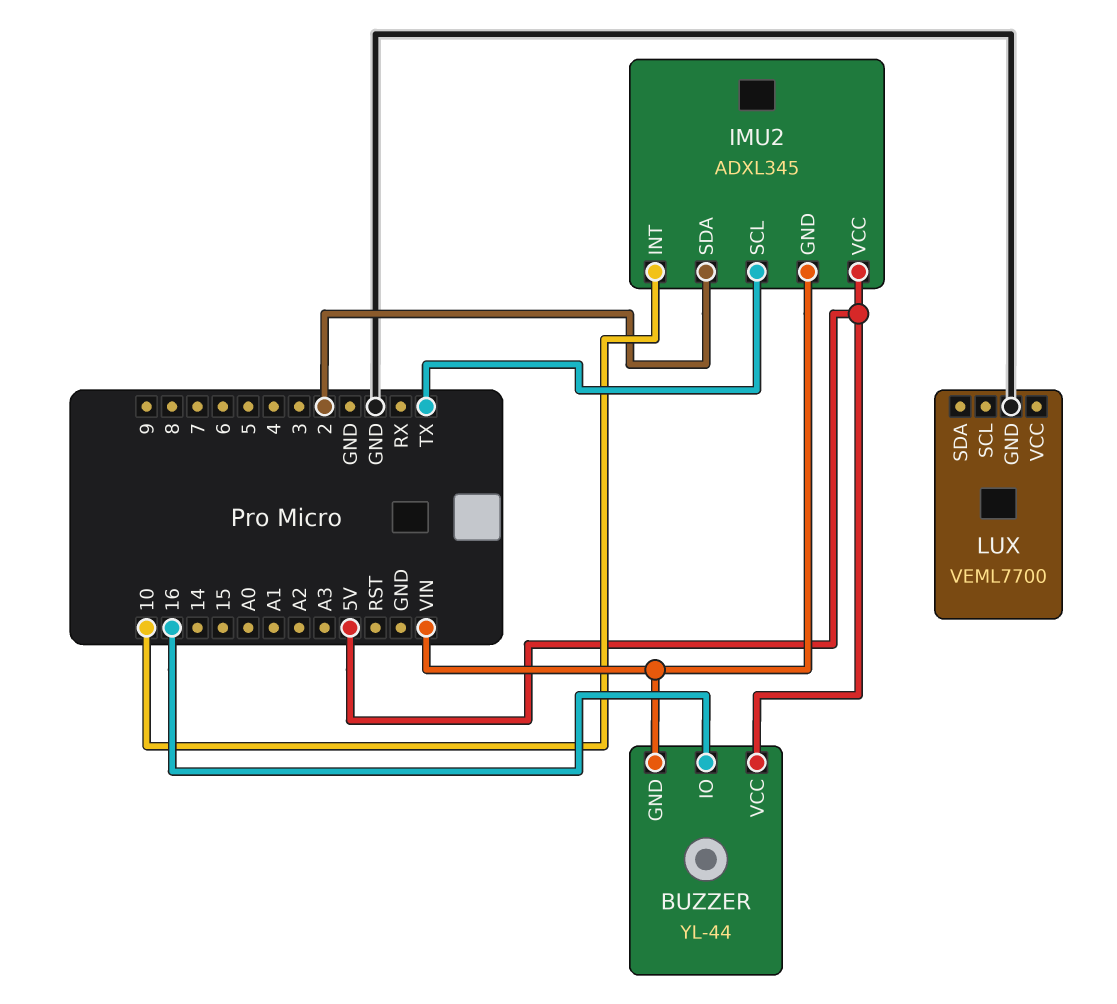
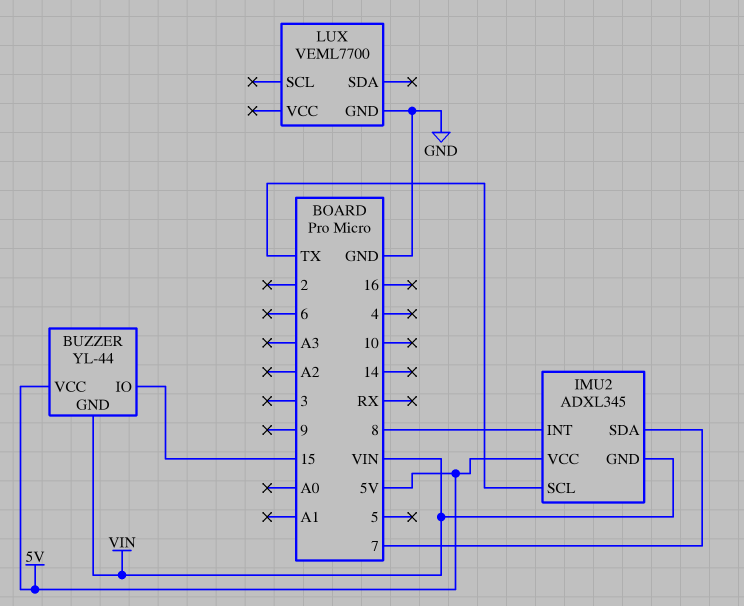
BUZZER pin IO: 16 -> 15
IMU2 pin INT: 10 -> 8
IMU2 pin SDA: 2 -> 7

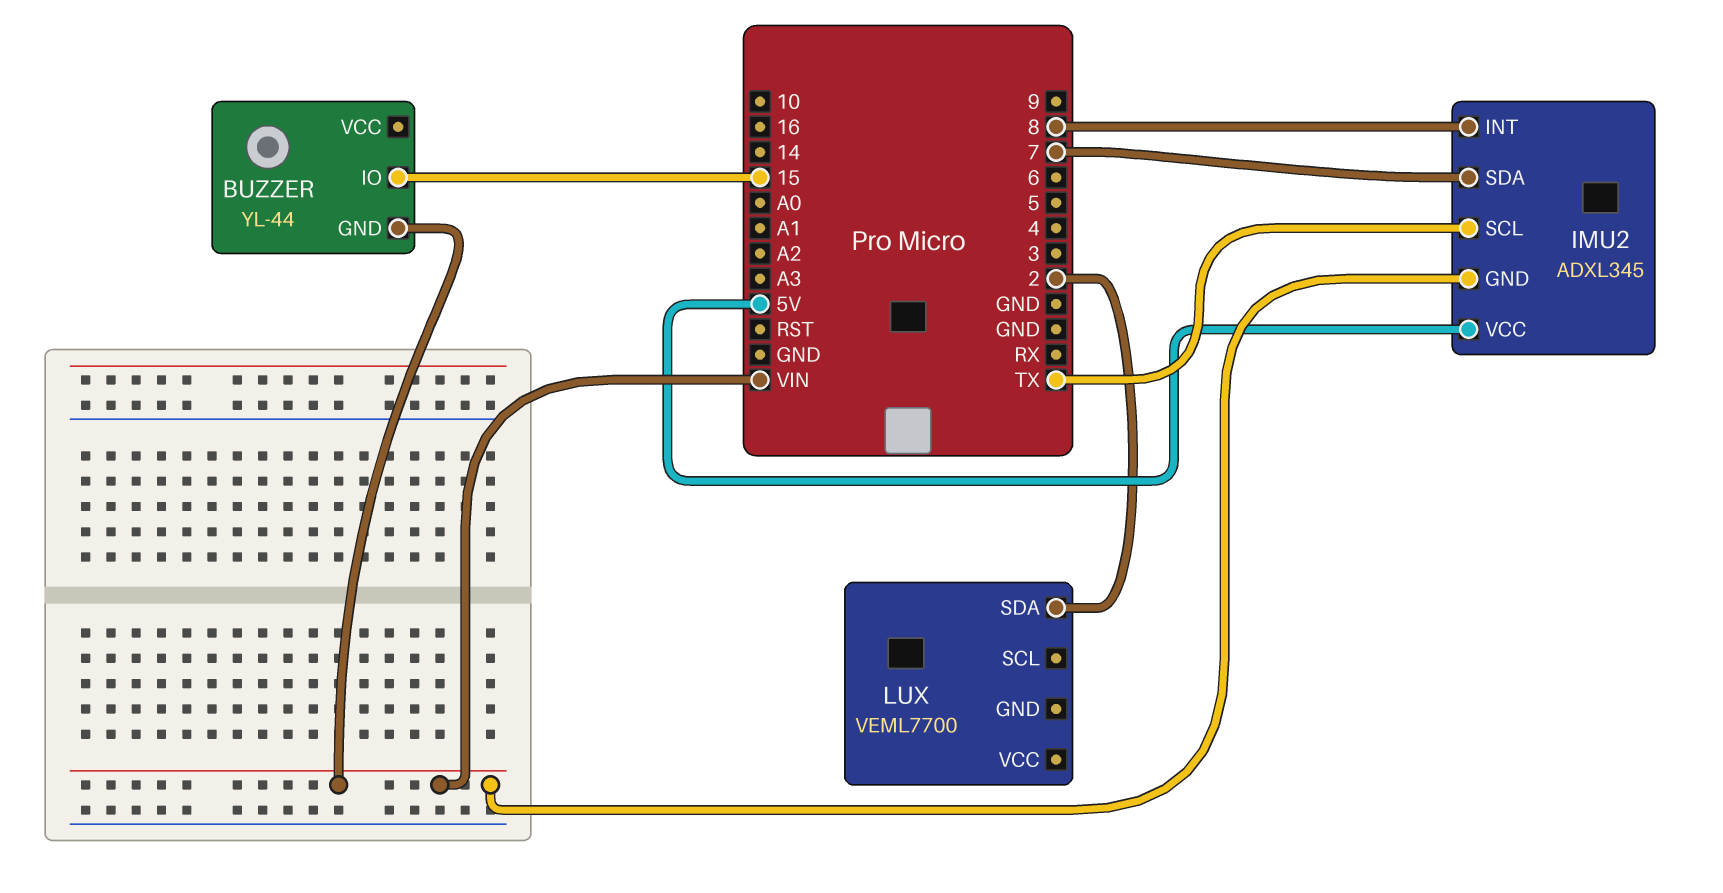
BUZZER pin VCC: 5V -> none
LUX pin GND: GND -> none
LUX pin SDA: none -> 2

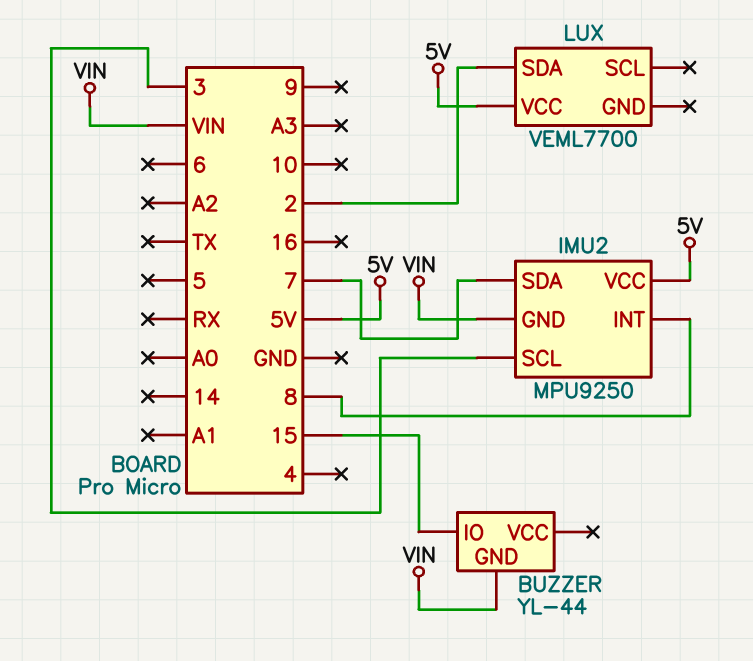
IMU2: ADXL345 -> MPU9250
IMU2 pin SCL: TX -> 3
LUX pin VCC: none -> 5V

